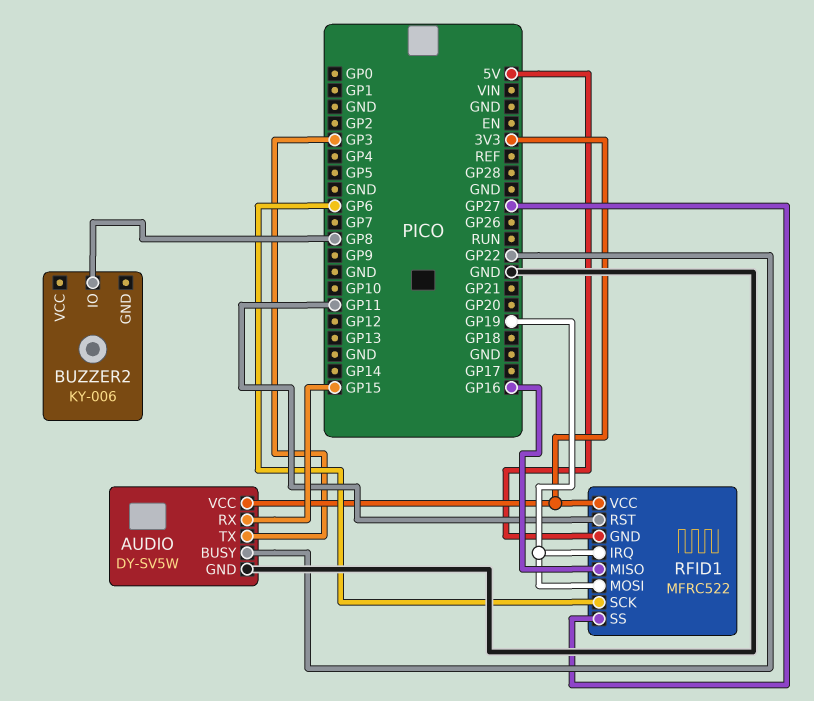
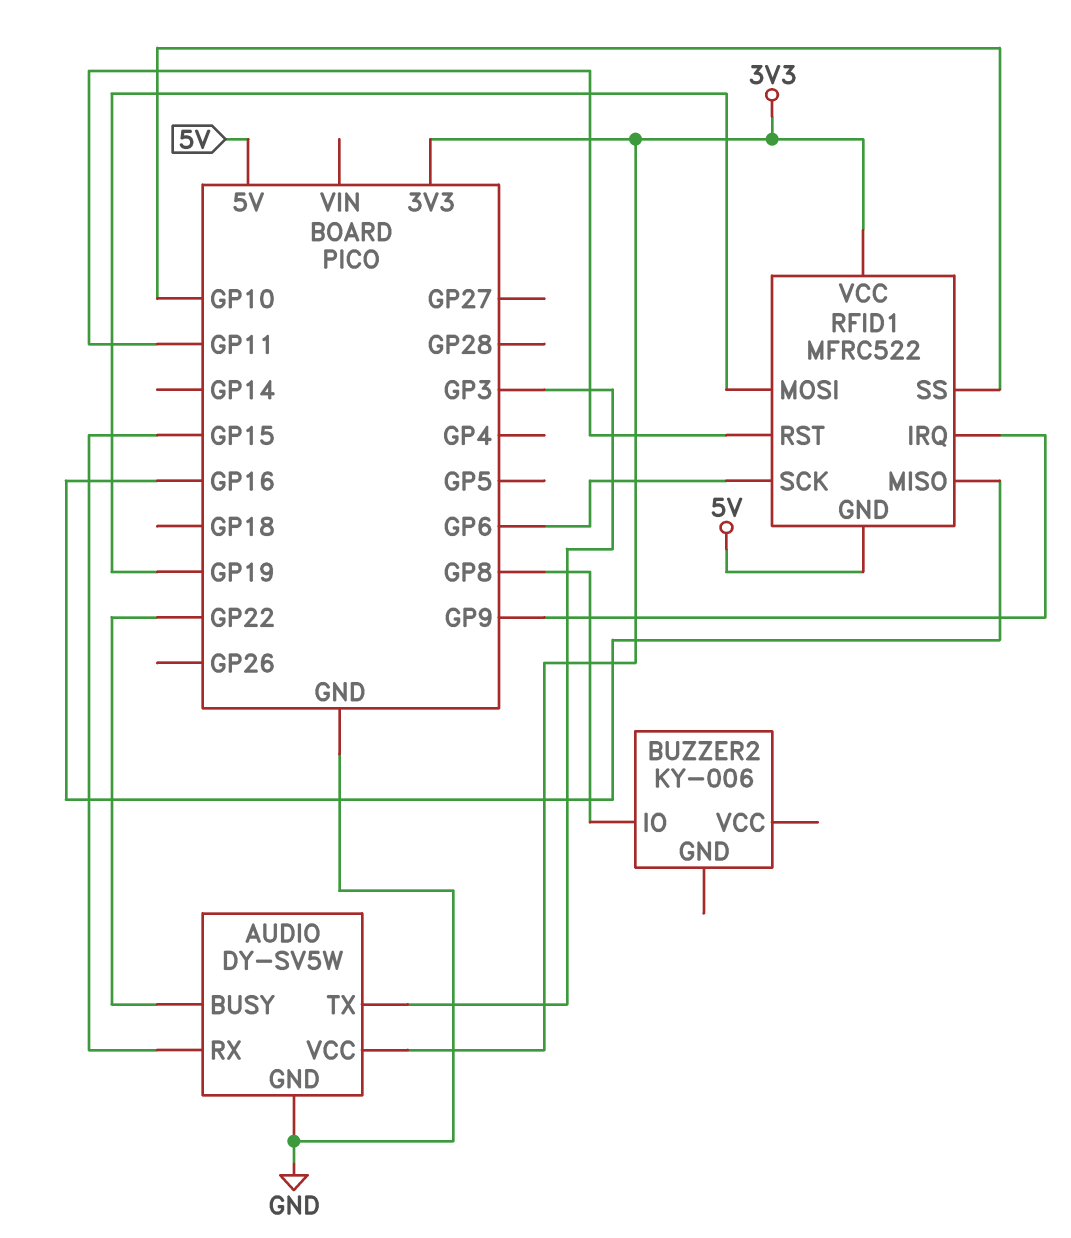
RFID1 pin IRQ: GP19 -> GP9
RFID1 pin SS: GP27 -> GP10

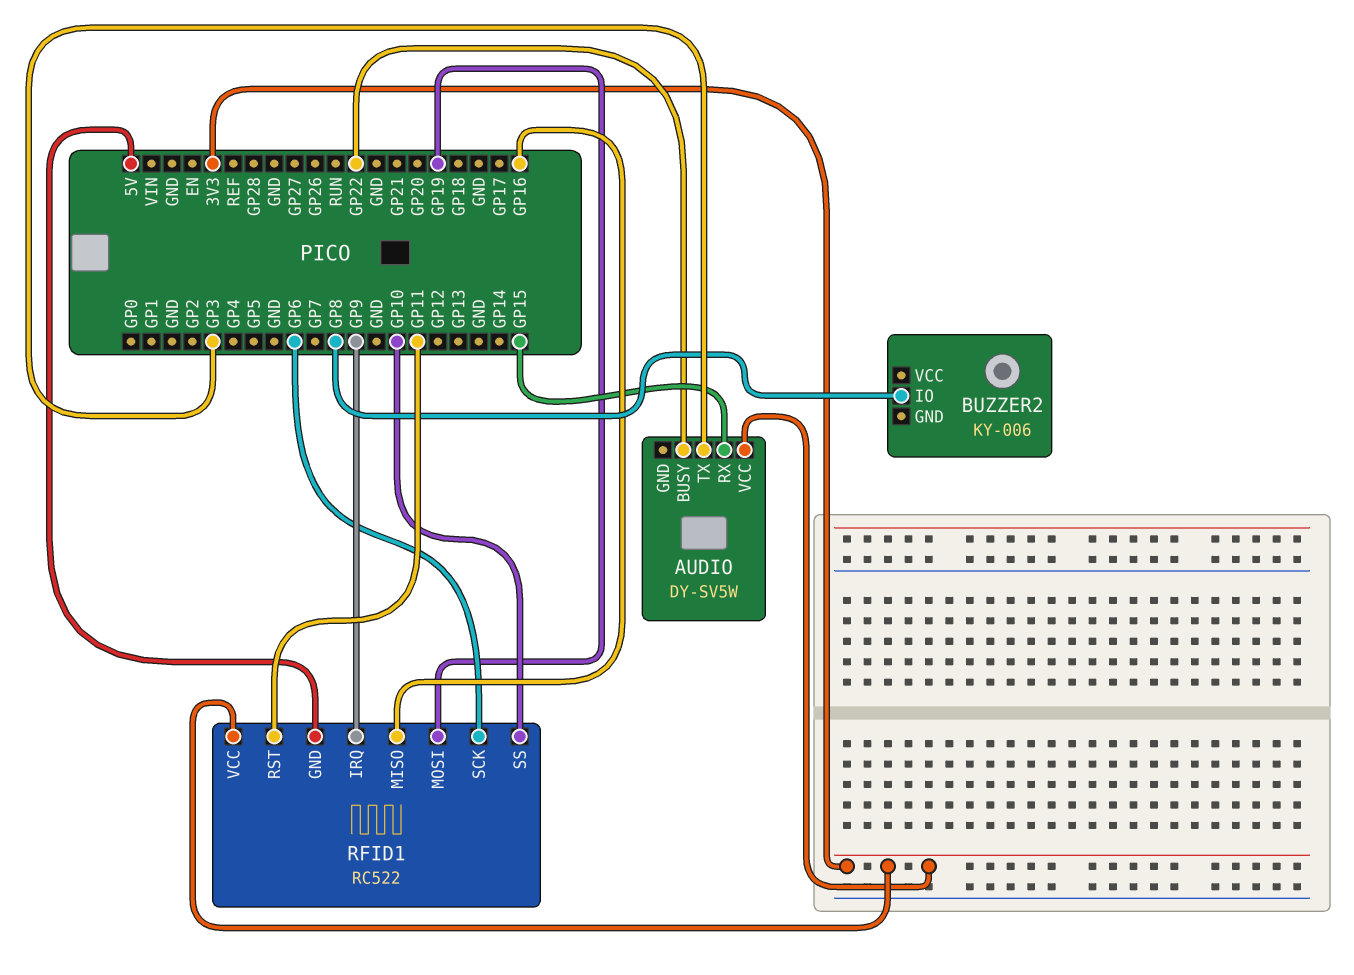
AUDIO pin GND: GND -> none
RFID1: MFRC522 -> RC522

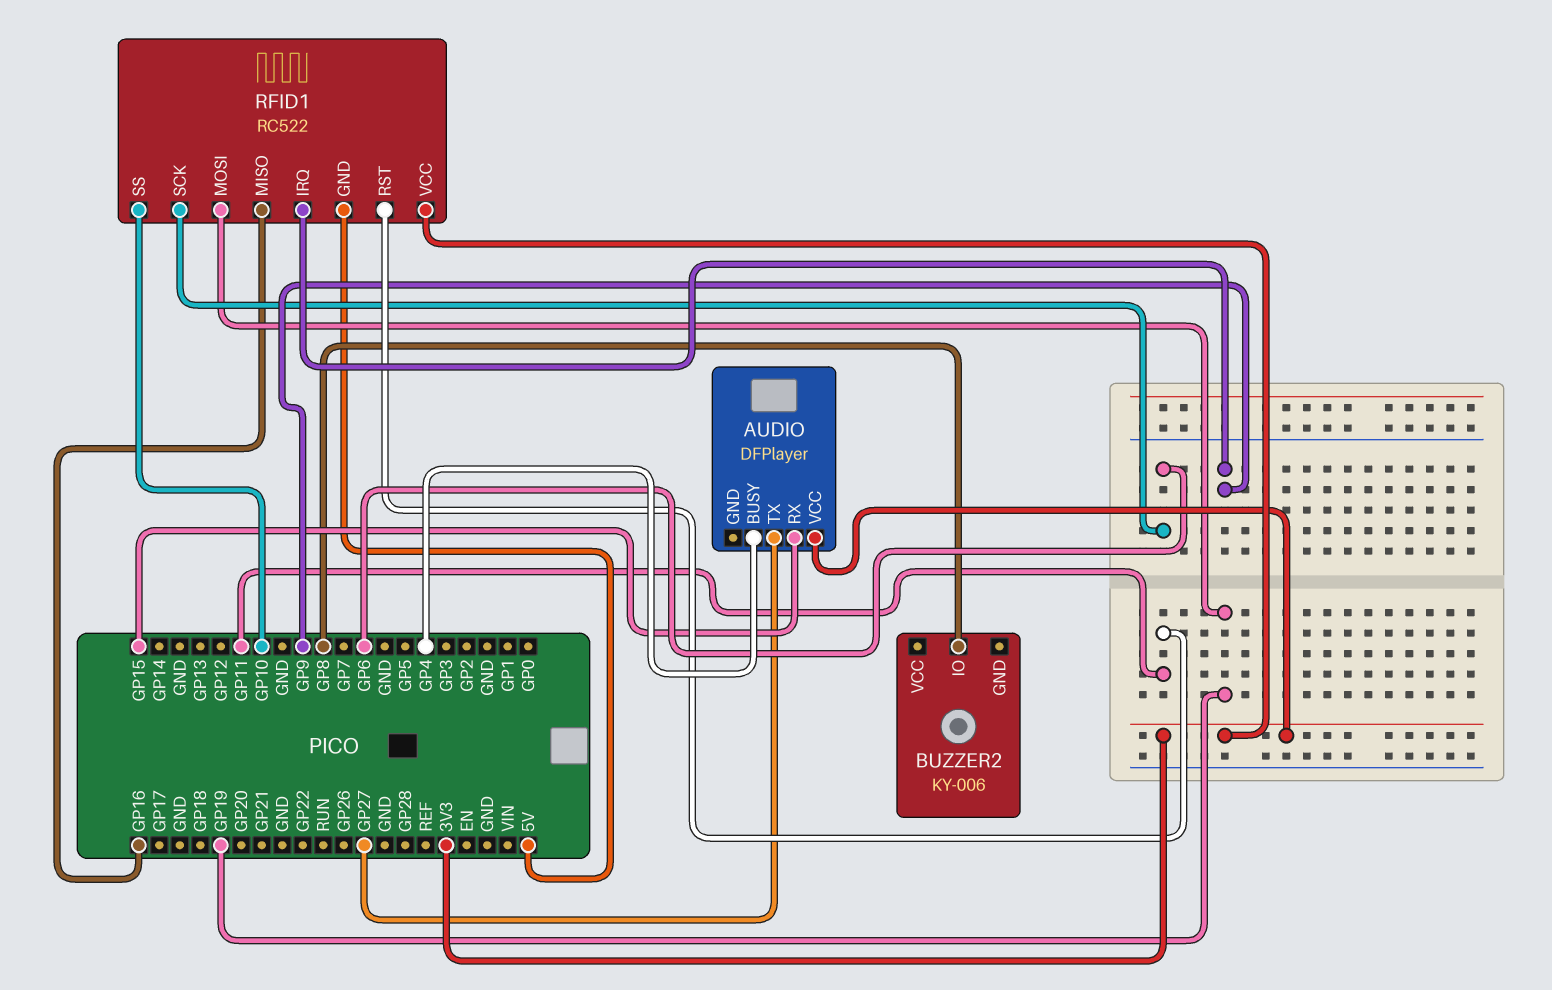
AUDIO: DY-SV5W -> DFPlayer
AUDIO pin BUSY: GP22 -> GP4
AUDIO pin TX: GP3 -> GP27

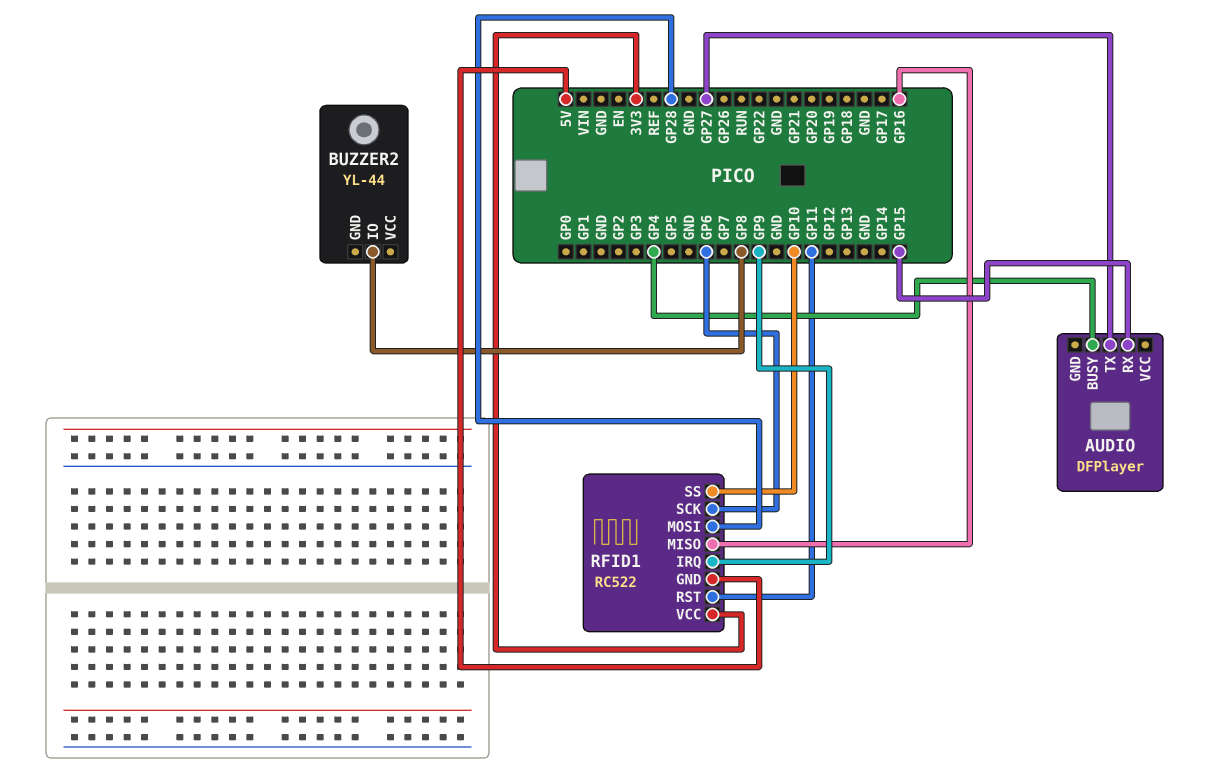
AUDIO pin VCC: 3V3 -> none
BUZZER2: KY-006 -> YL-44
RFID1 pin MOSI: GP19 -> GP28

